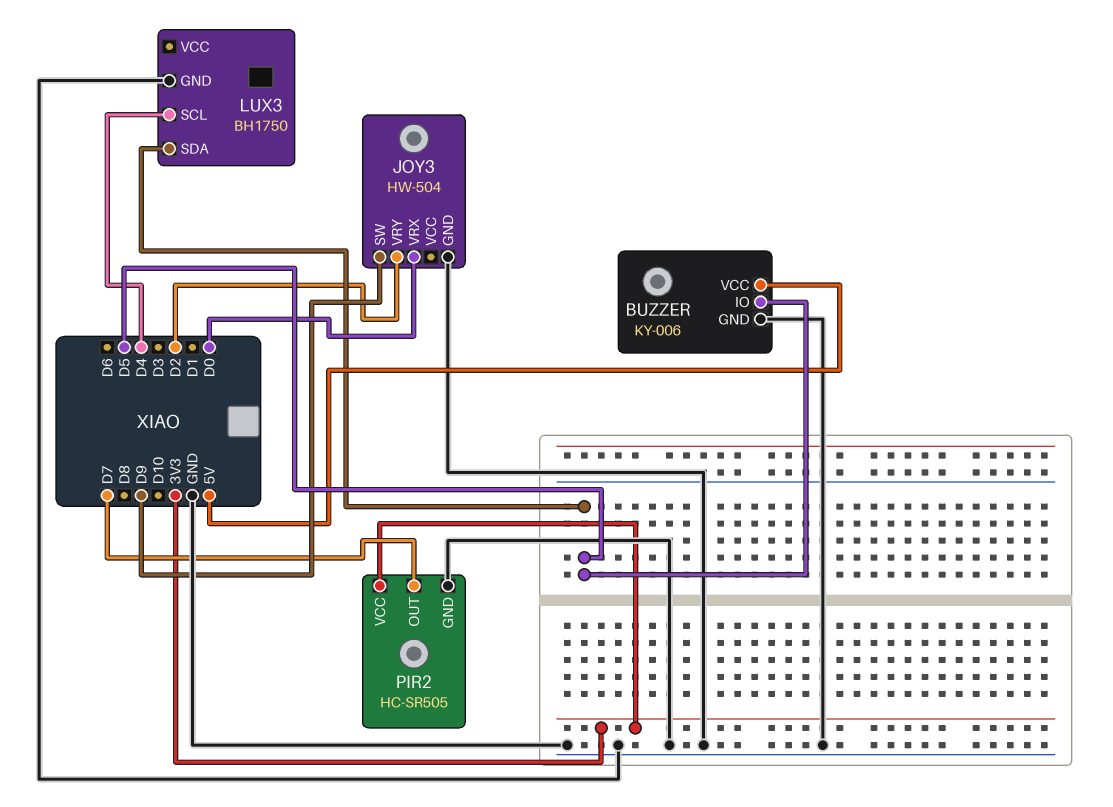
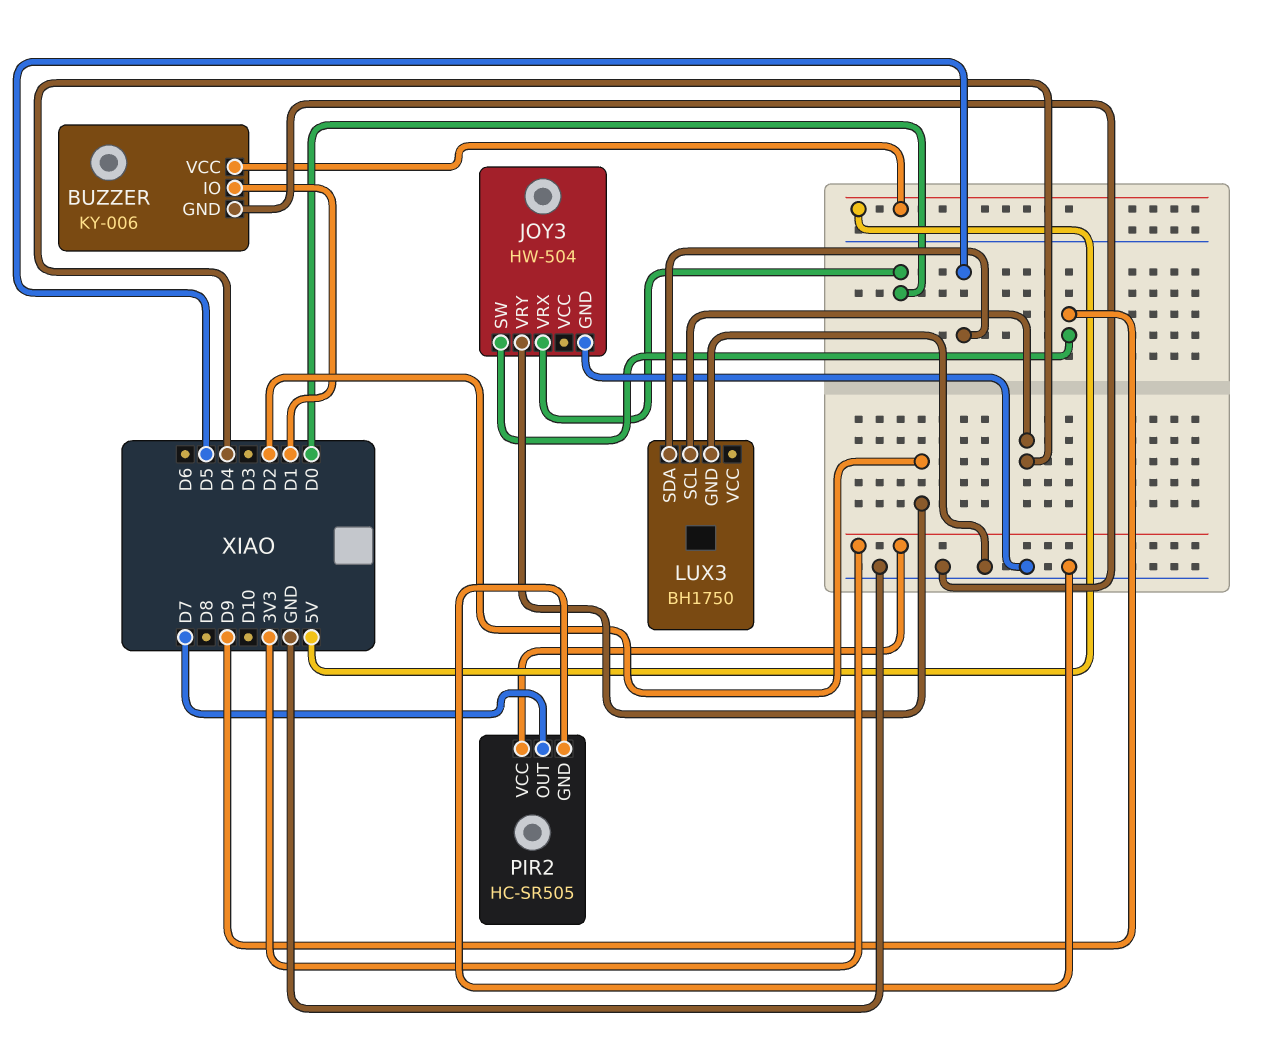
BUZZER pin IO: D5 -> D1

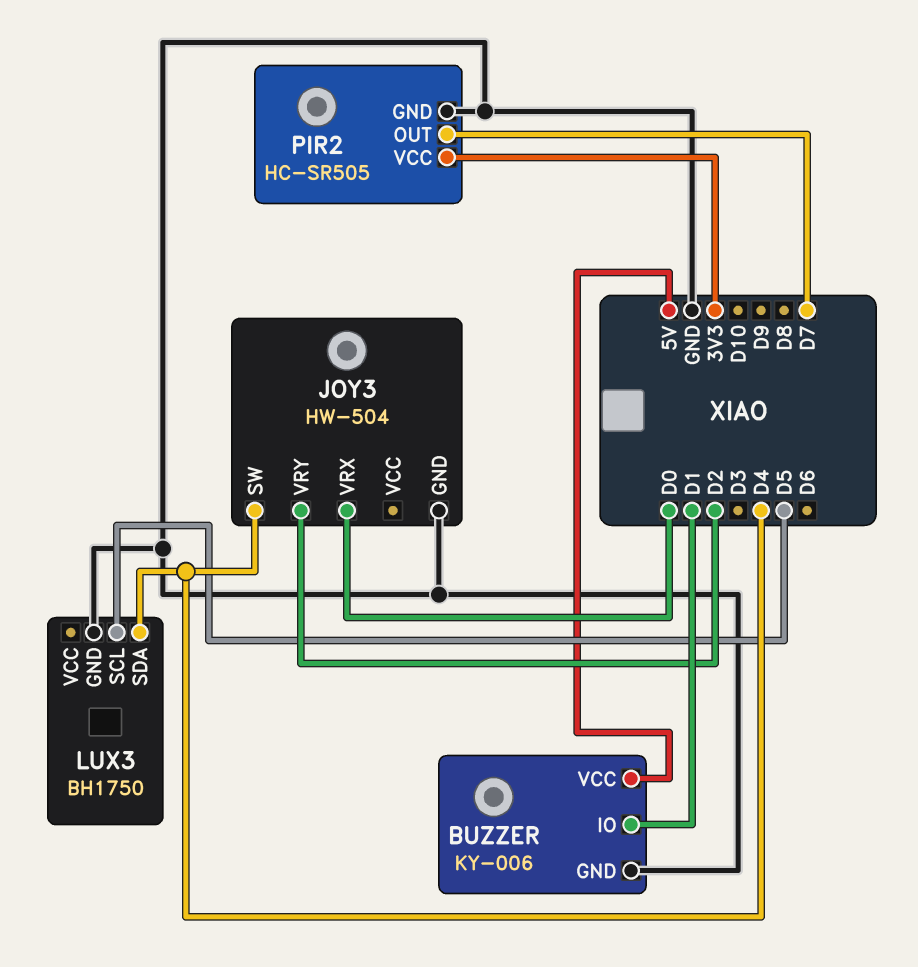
JOY3 pin SW: D9 -> D4
LUX3 pin SCL: D4 -> D5
LUX3 pin SDA: D5 -> D4

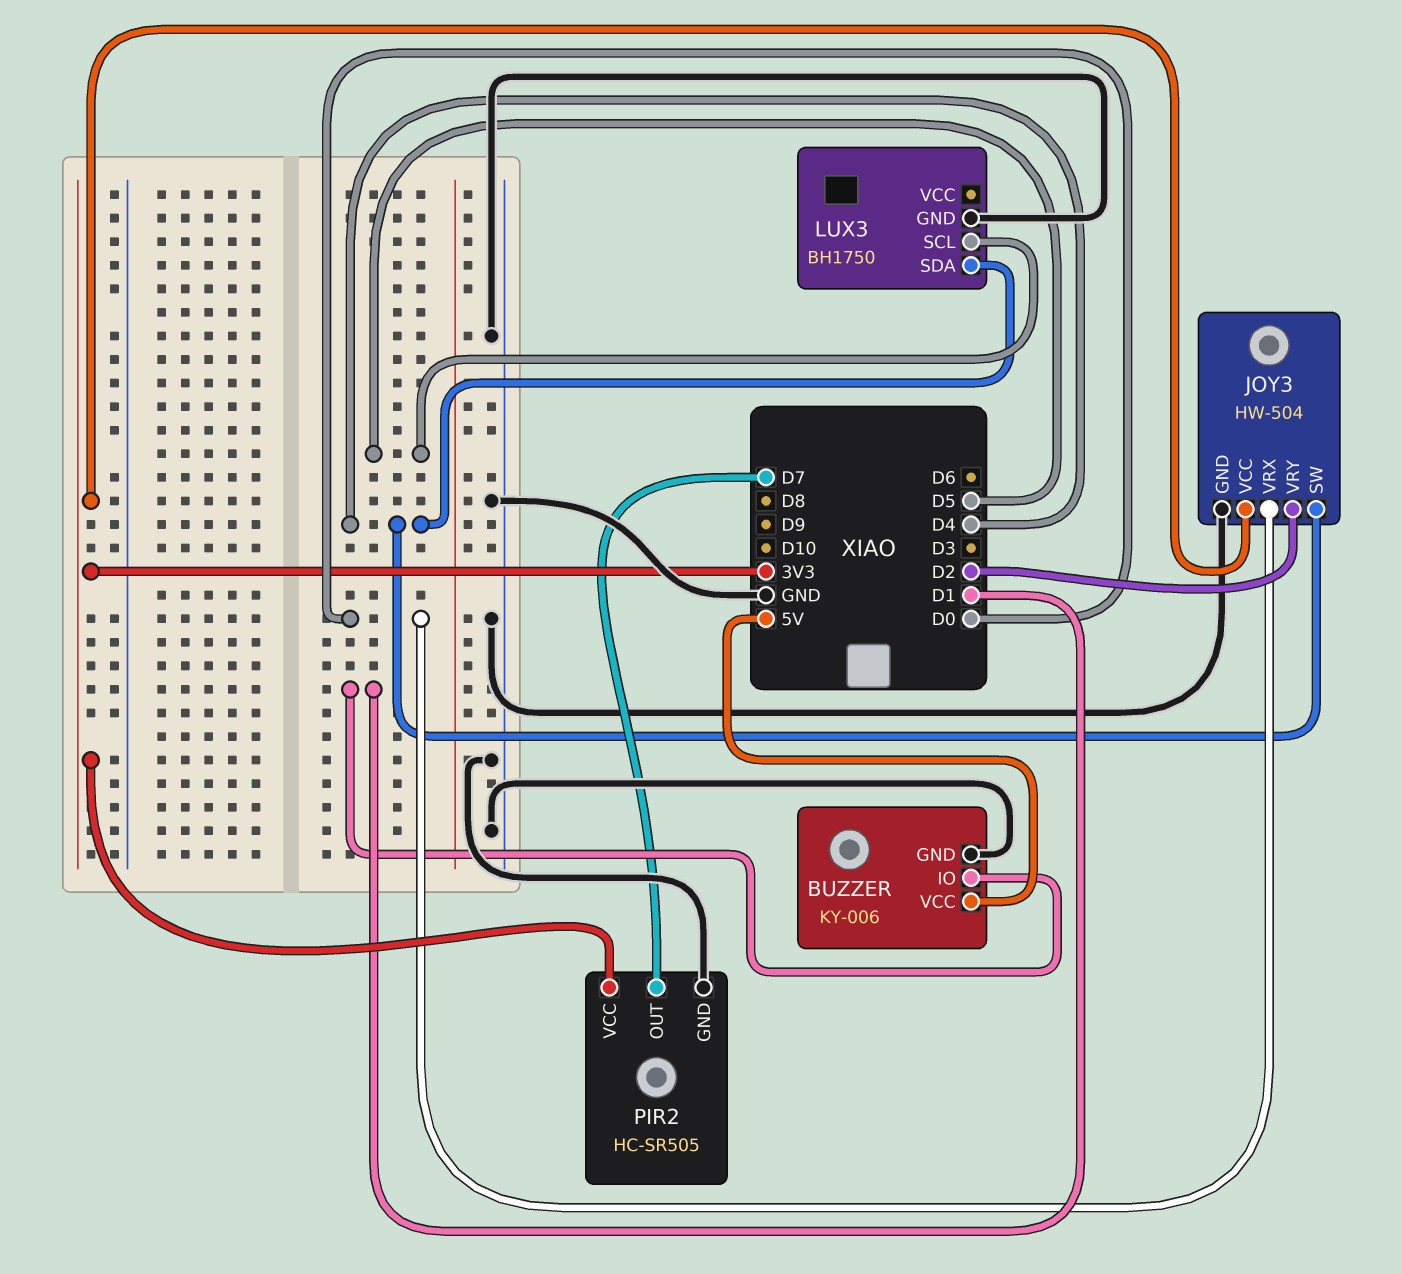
JOY3 pin VCC: none -> 3V3

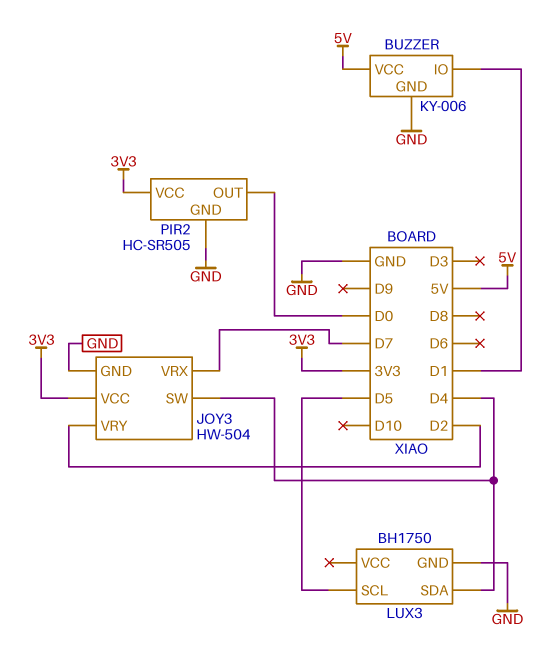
JOY3 pin VRX: D0 -> D7
PIR2 pin OUT: D7 -> D0

